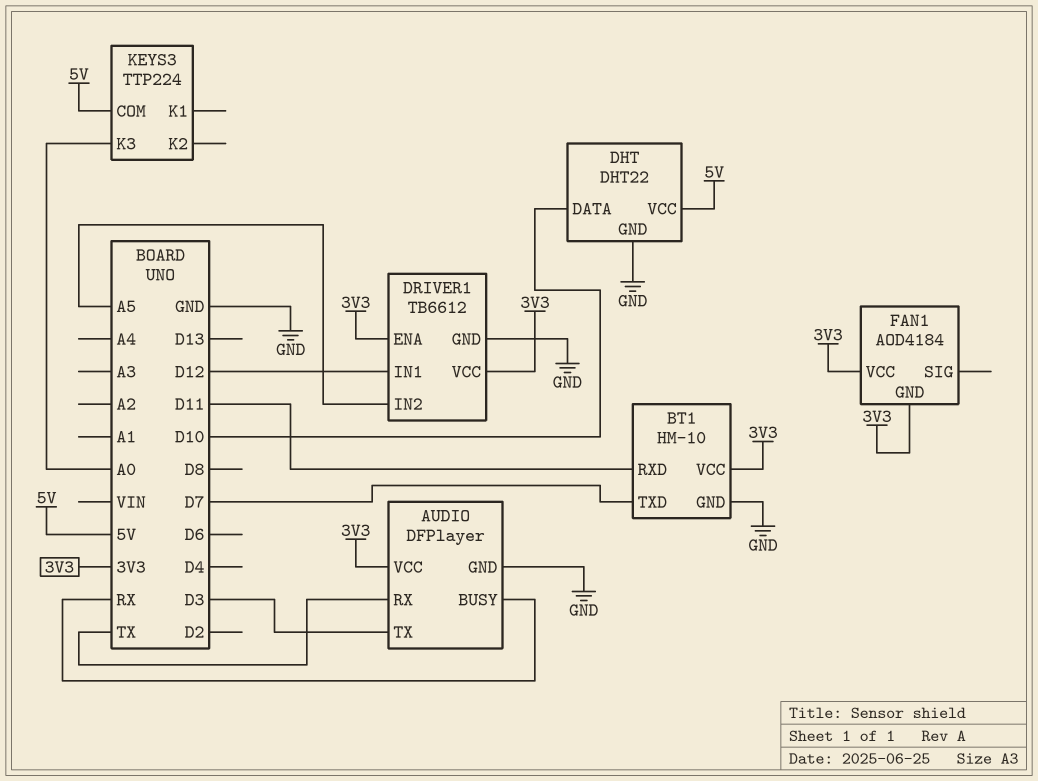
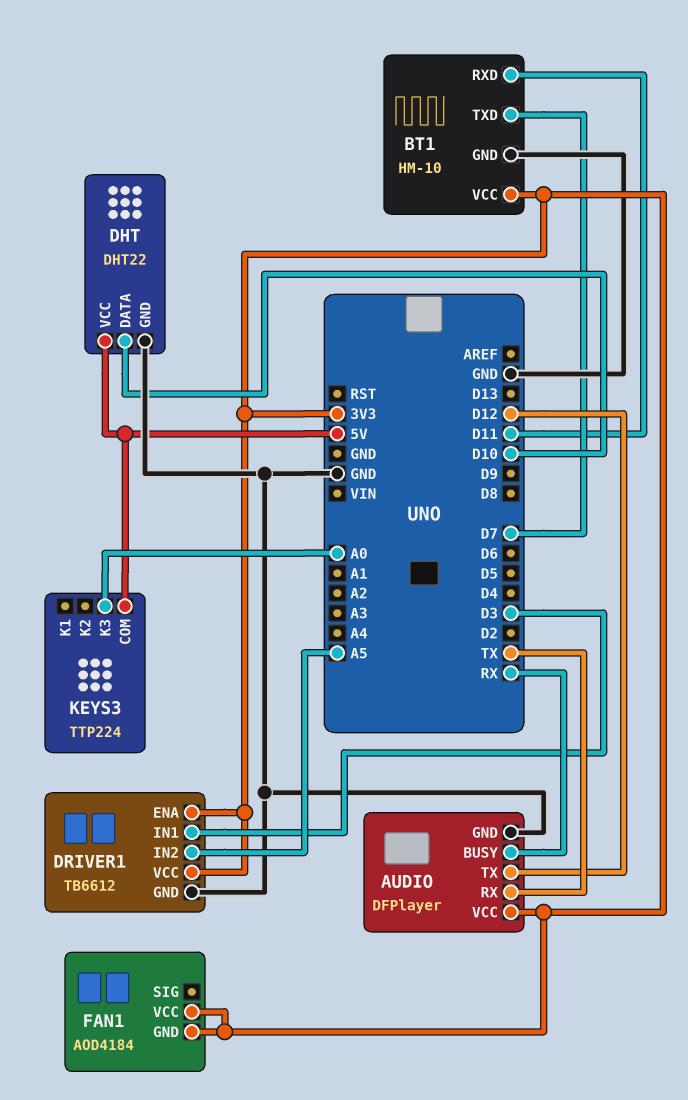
AUDIO pin TX: D3 -> D12
DRIVER1 pin IN1: D12 -> D3

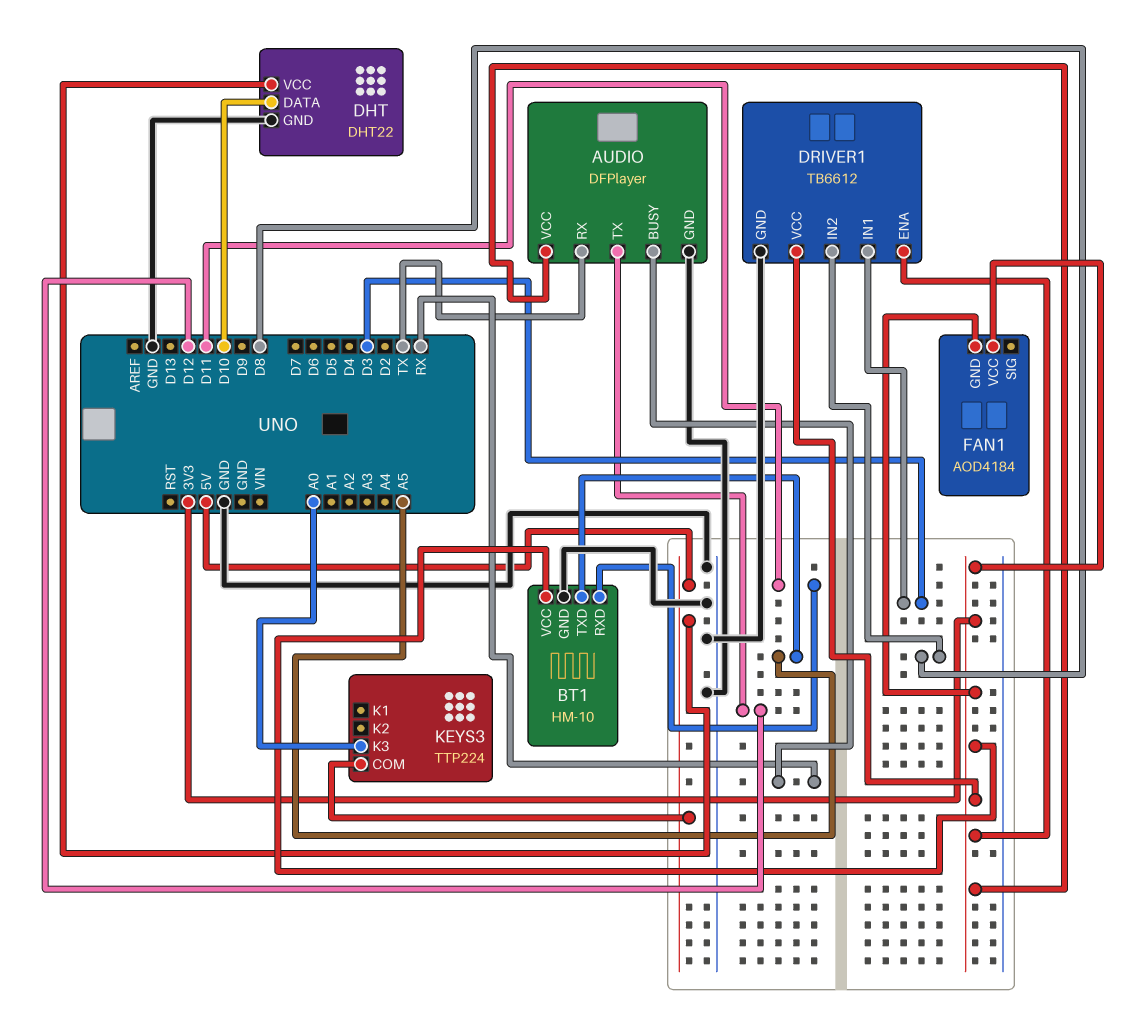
BT1 pin TXD: D7 -> A5
DRIVER1 pin IN2: A5 -> D8

